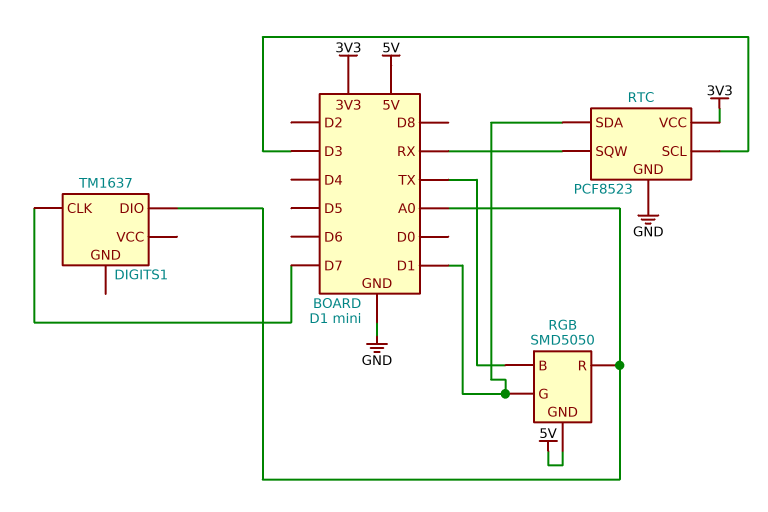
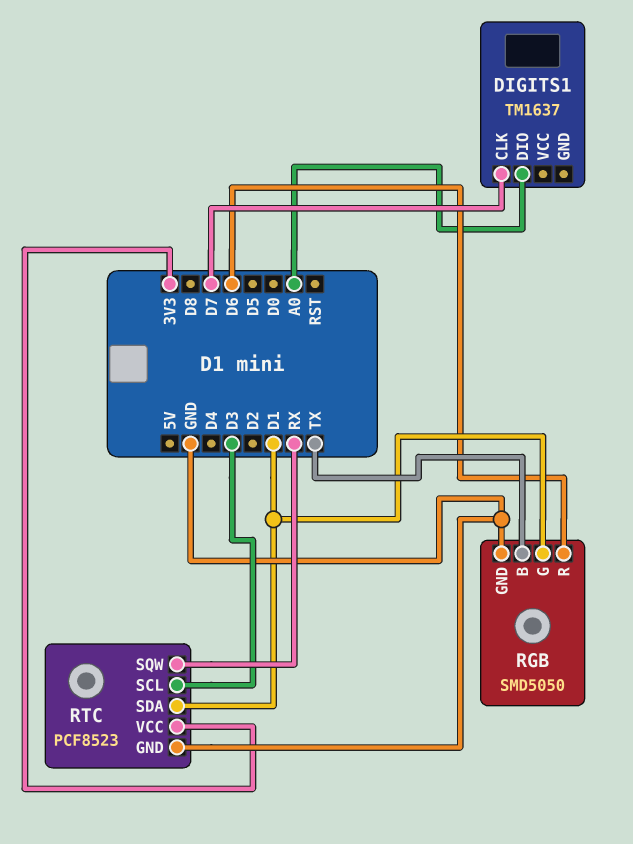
RGB pin GND: 5V -> GND
RGB pin R: A0 -> D6

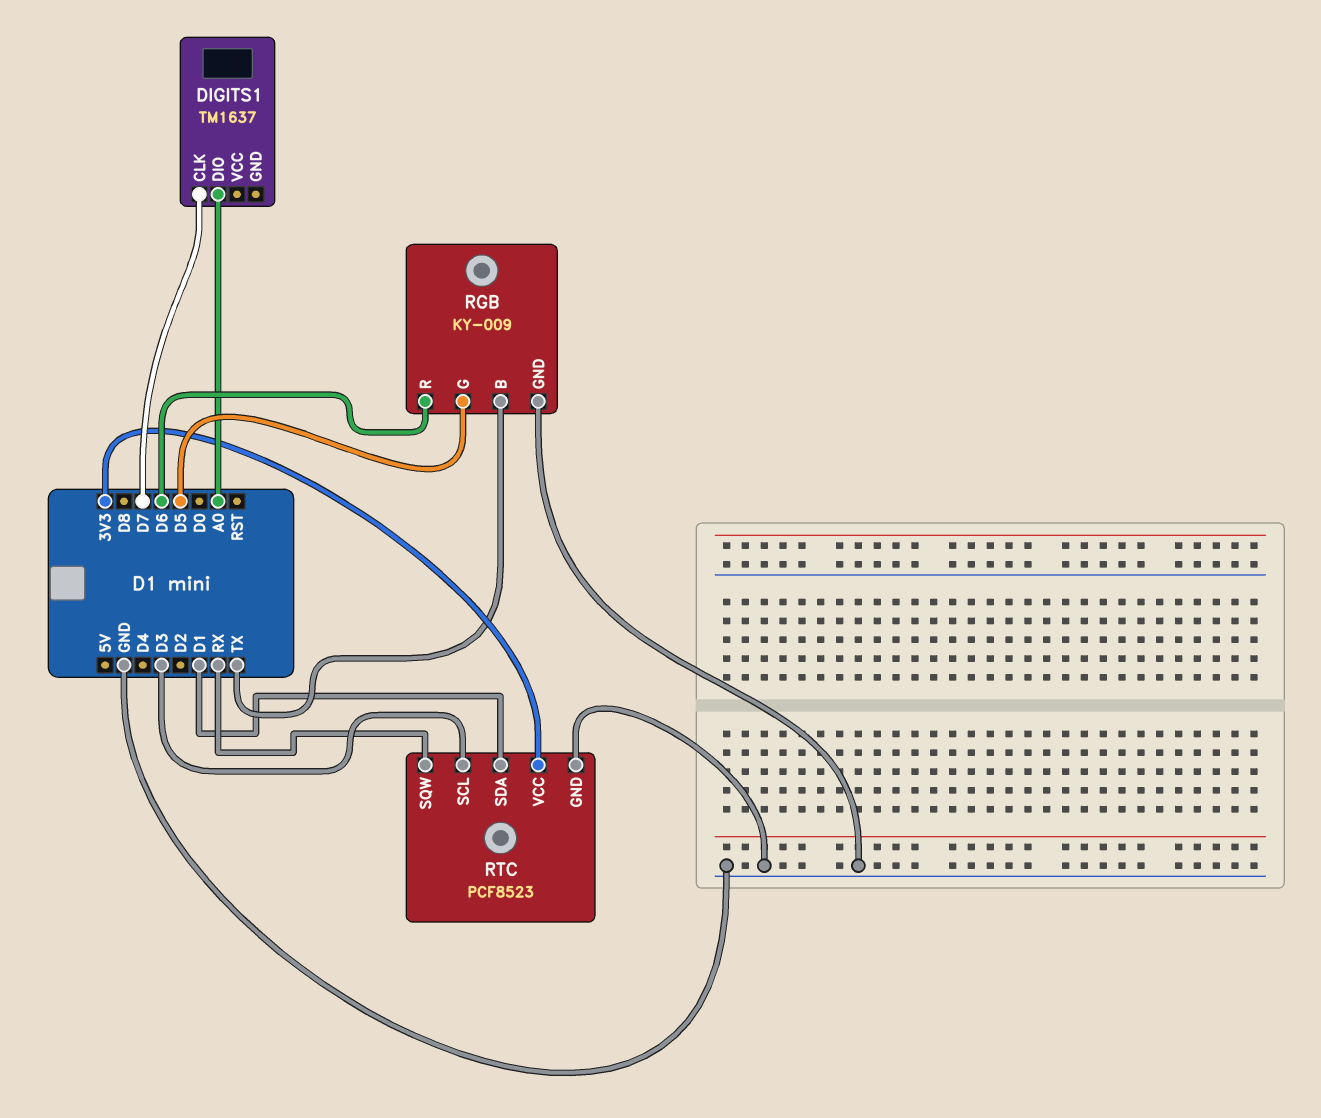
RGB: SMD5050 -> KY-009
RGB pin G: D1 -> D5

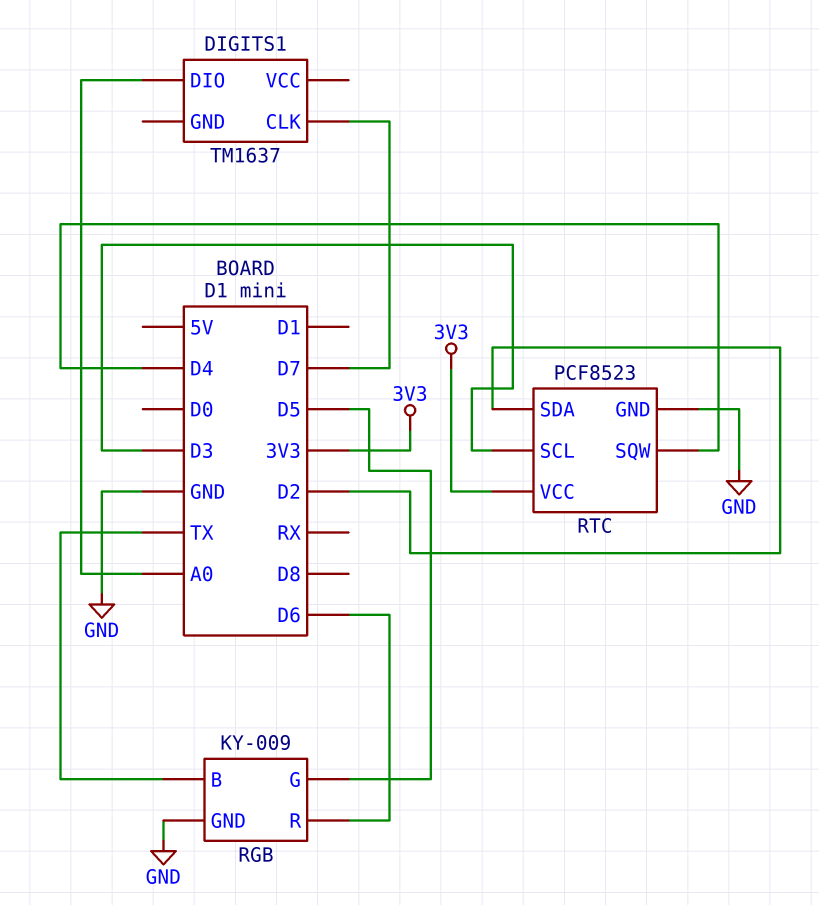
RTC pin SDA: D1 -> D2
RTC pin SQW: RX -> D4

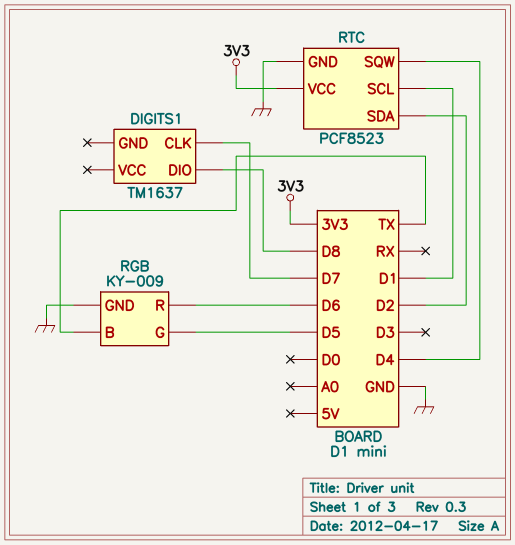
DIGITS1 pin DIO: A0 -> D8
RTC pin SCL: D3 -> D1

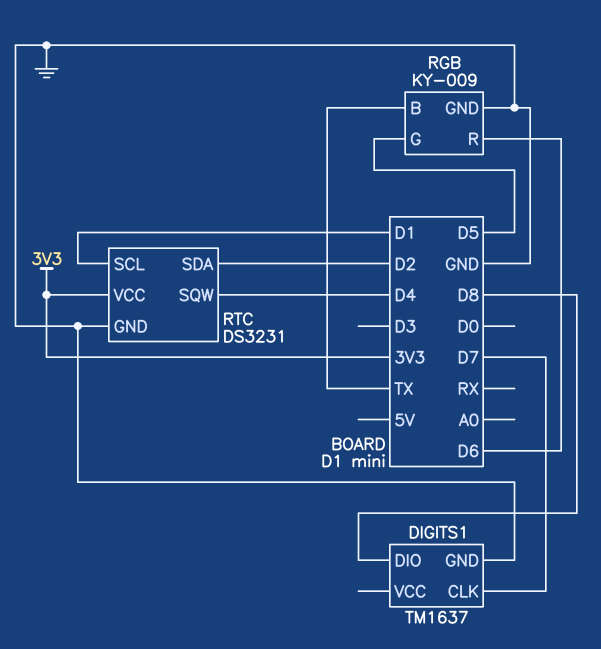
DIGITS1 pin GND: none -> GND
RTC: PCF8523 -> DS3231

